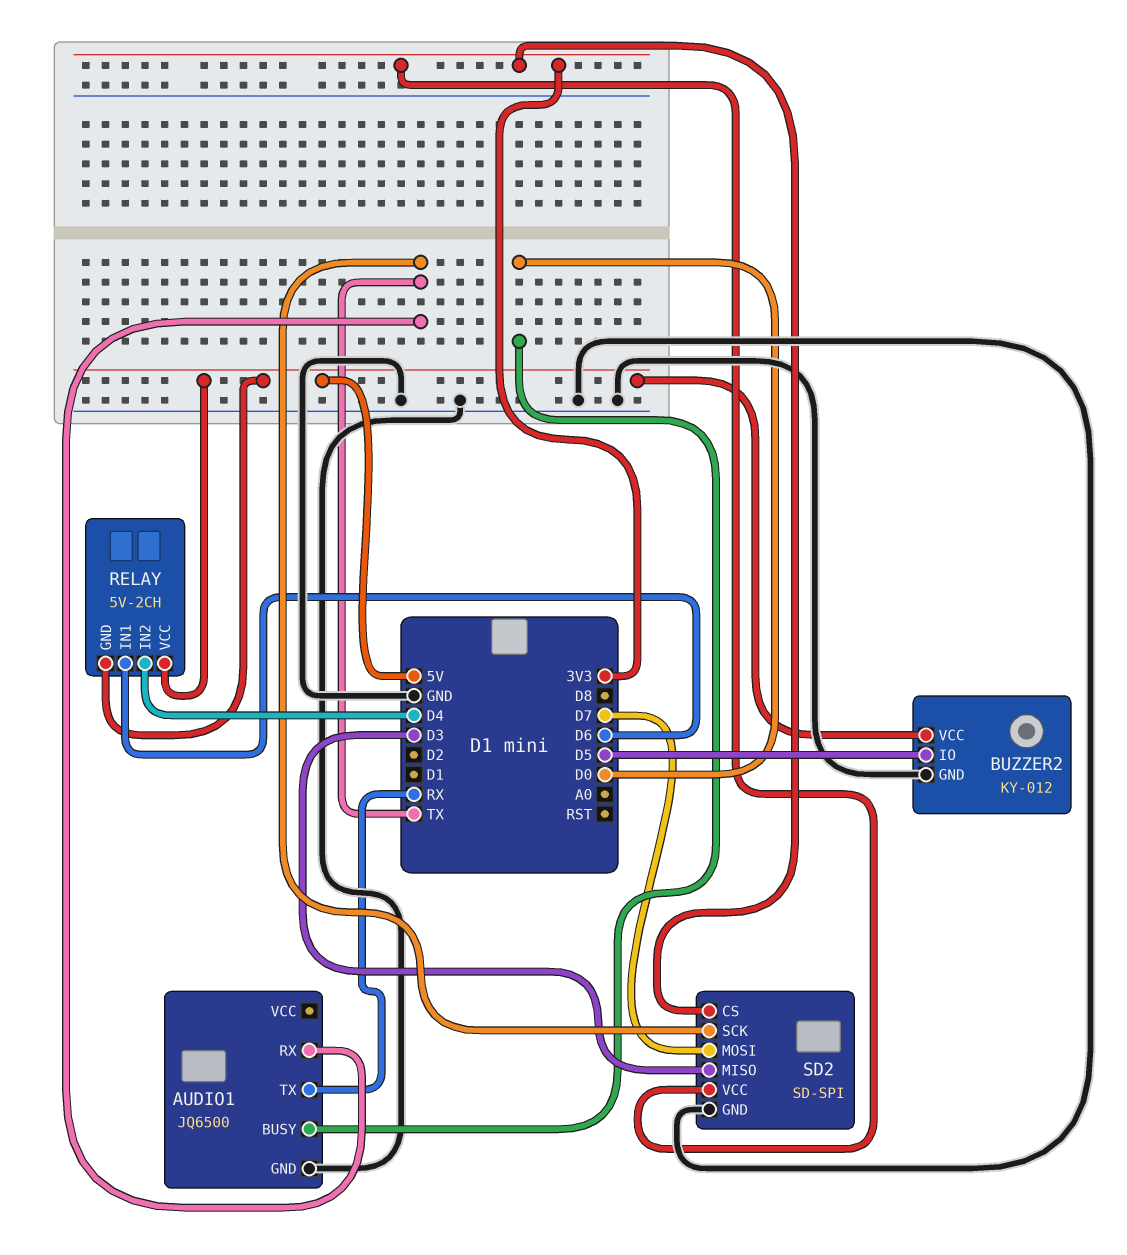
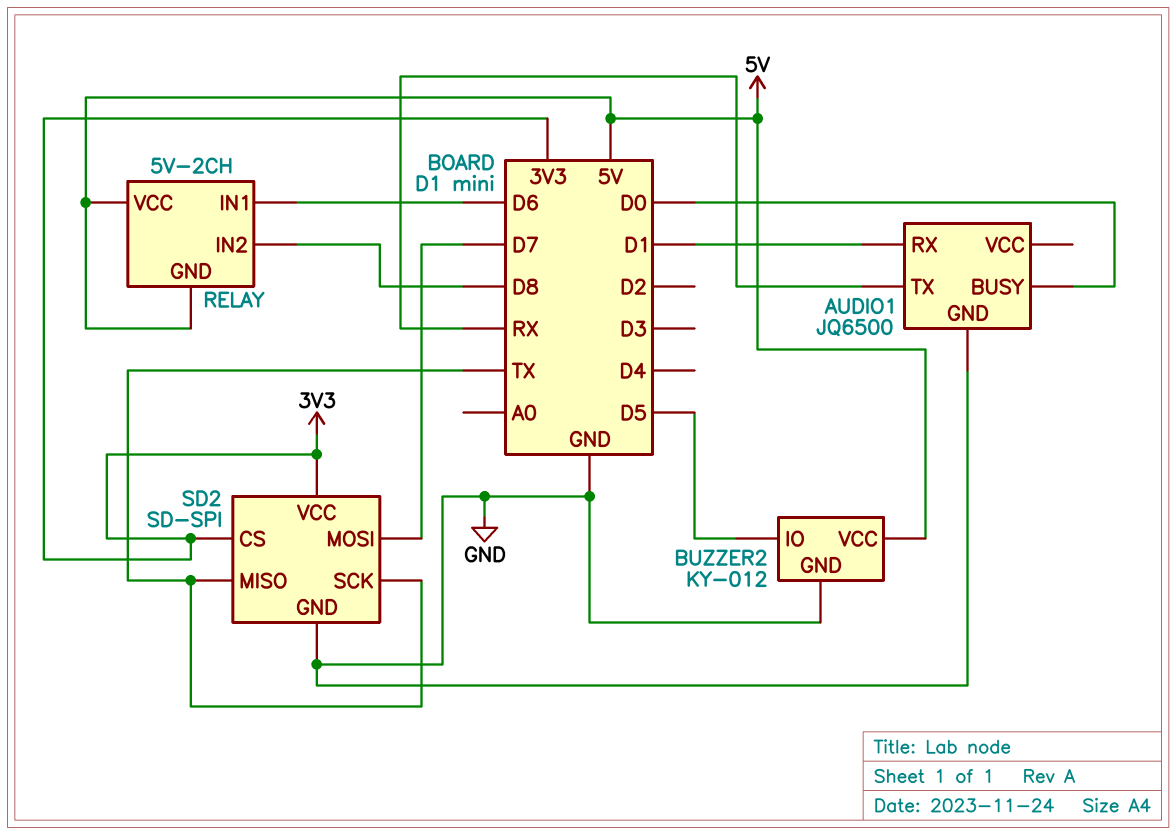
AUDIO1 pin RX: TX -> D1
RELAY pin IN2: D4 -> D8
SD2 pin MISO: D3 -> TX

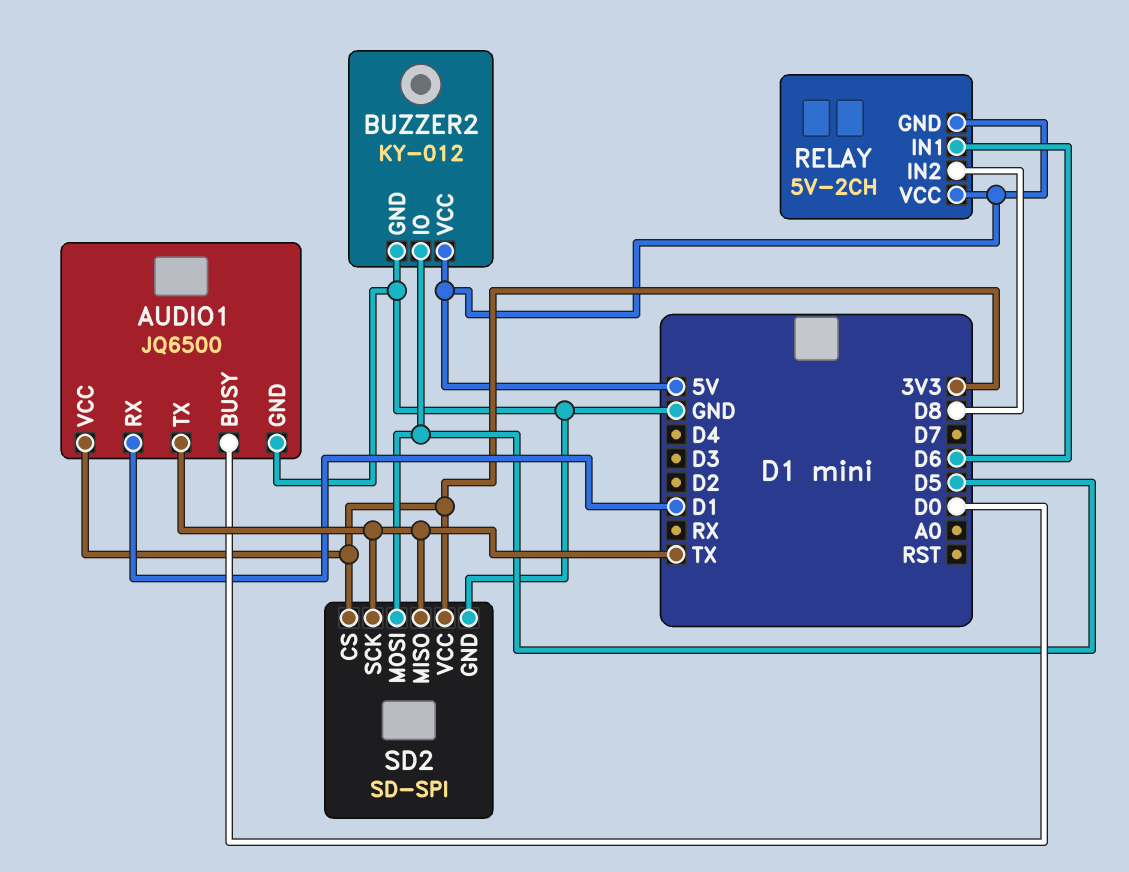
AUDIO1 pin TX: RX -> TX
AUDIO1 pin VCC: none -> 3V3
SD2 pin MOSI: D7 -> D5

